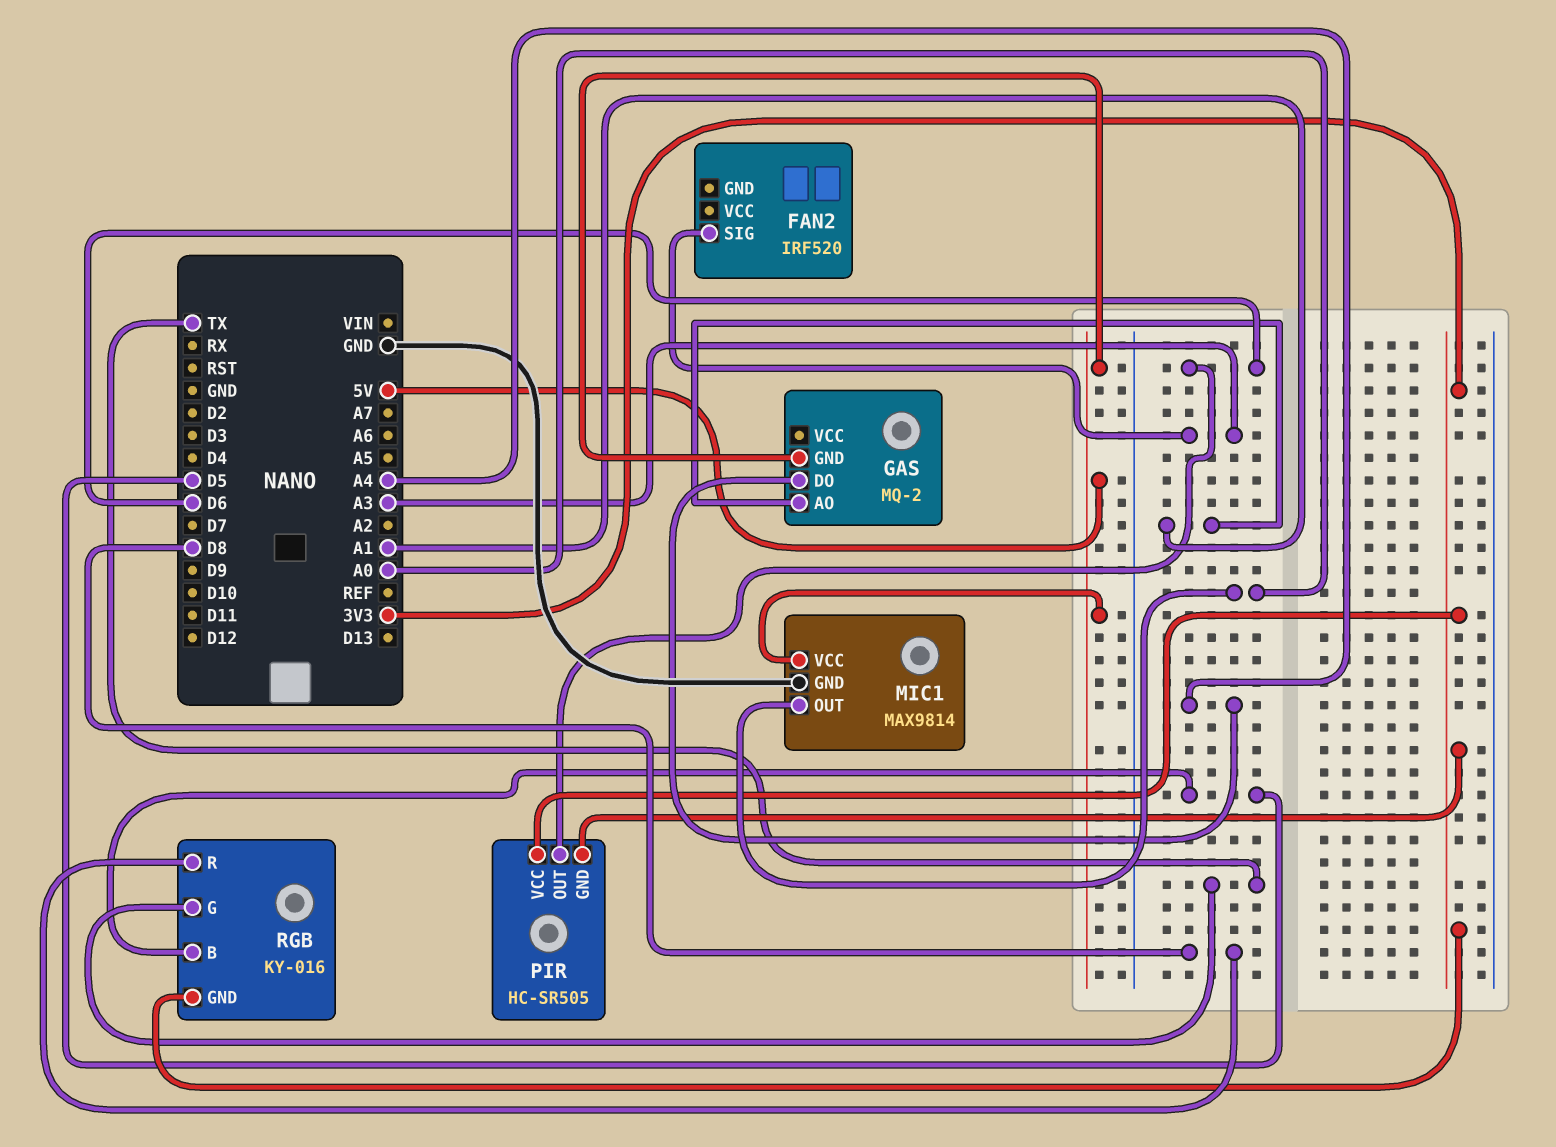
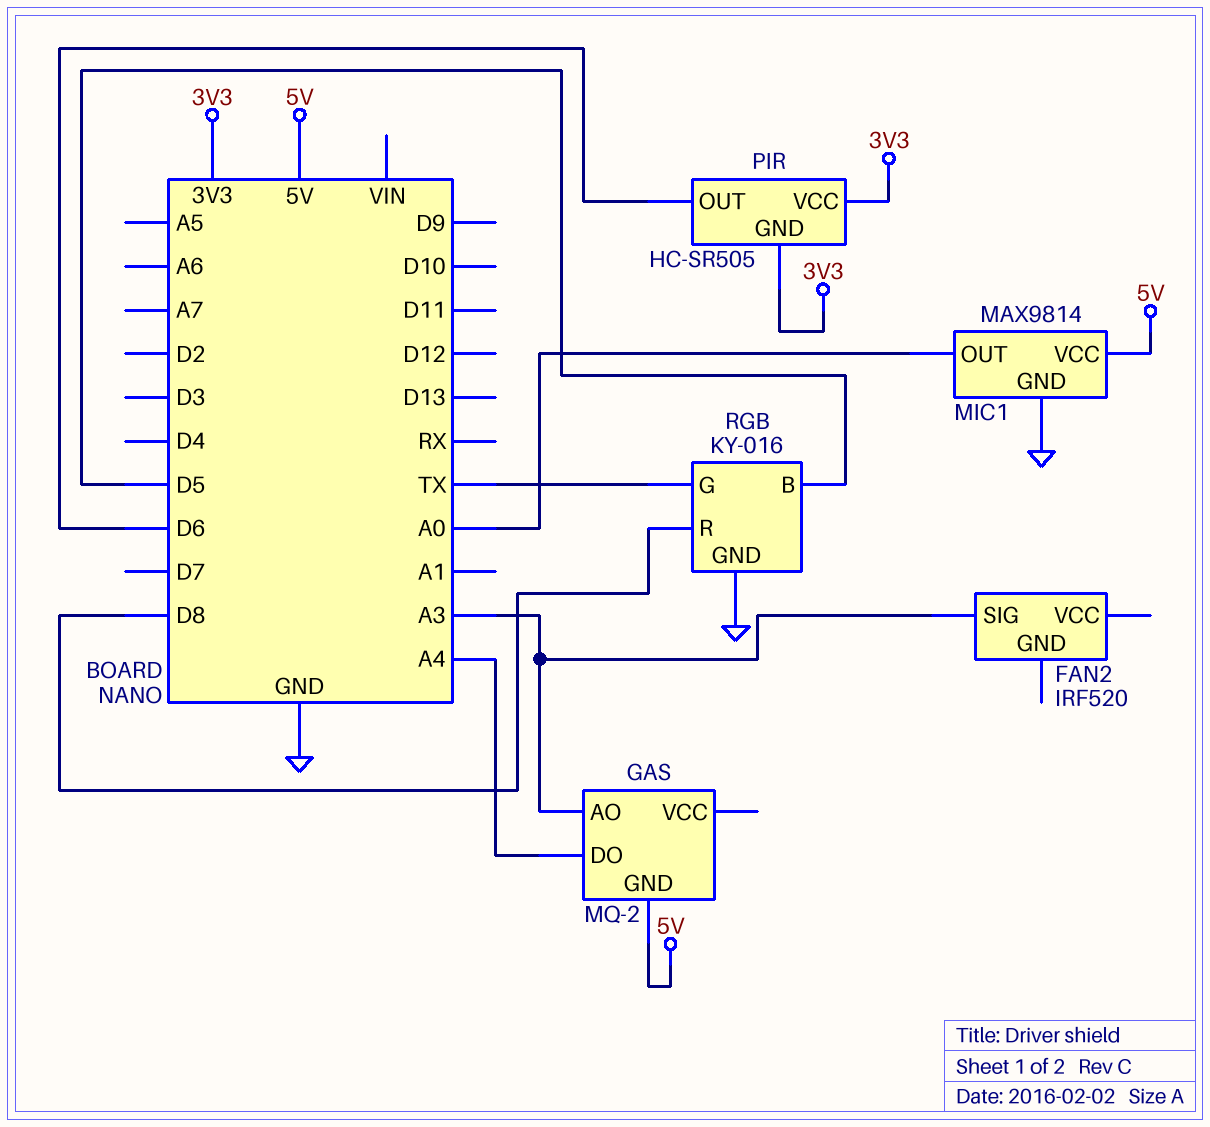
GAS pin AO: A1 -> A3
RGB pin GND: 3V3 -> GND

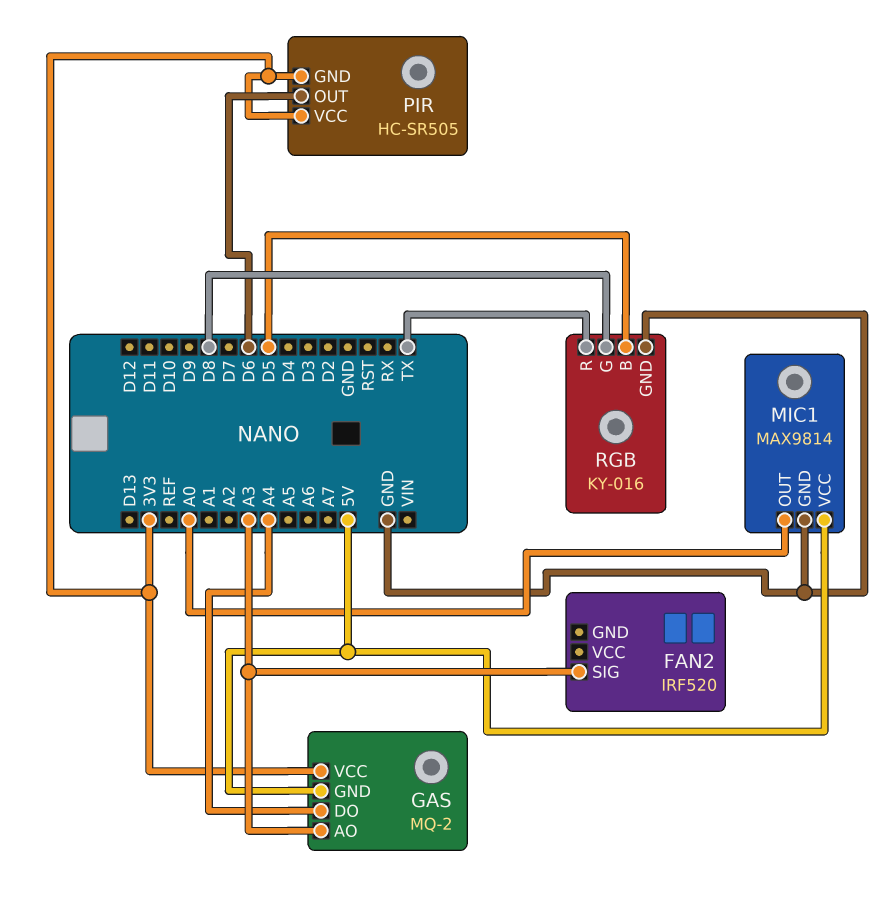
GAS pin VCC: none -> 3V3
RGB pin G: TX -> D8
RGB pin R: D8 -> TX

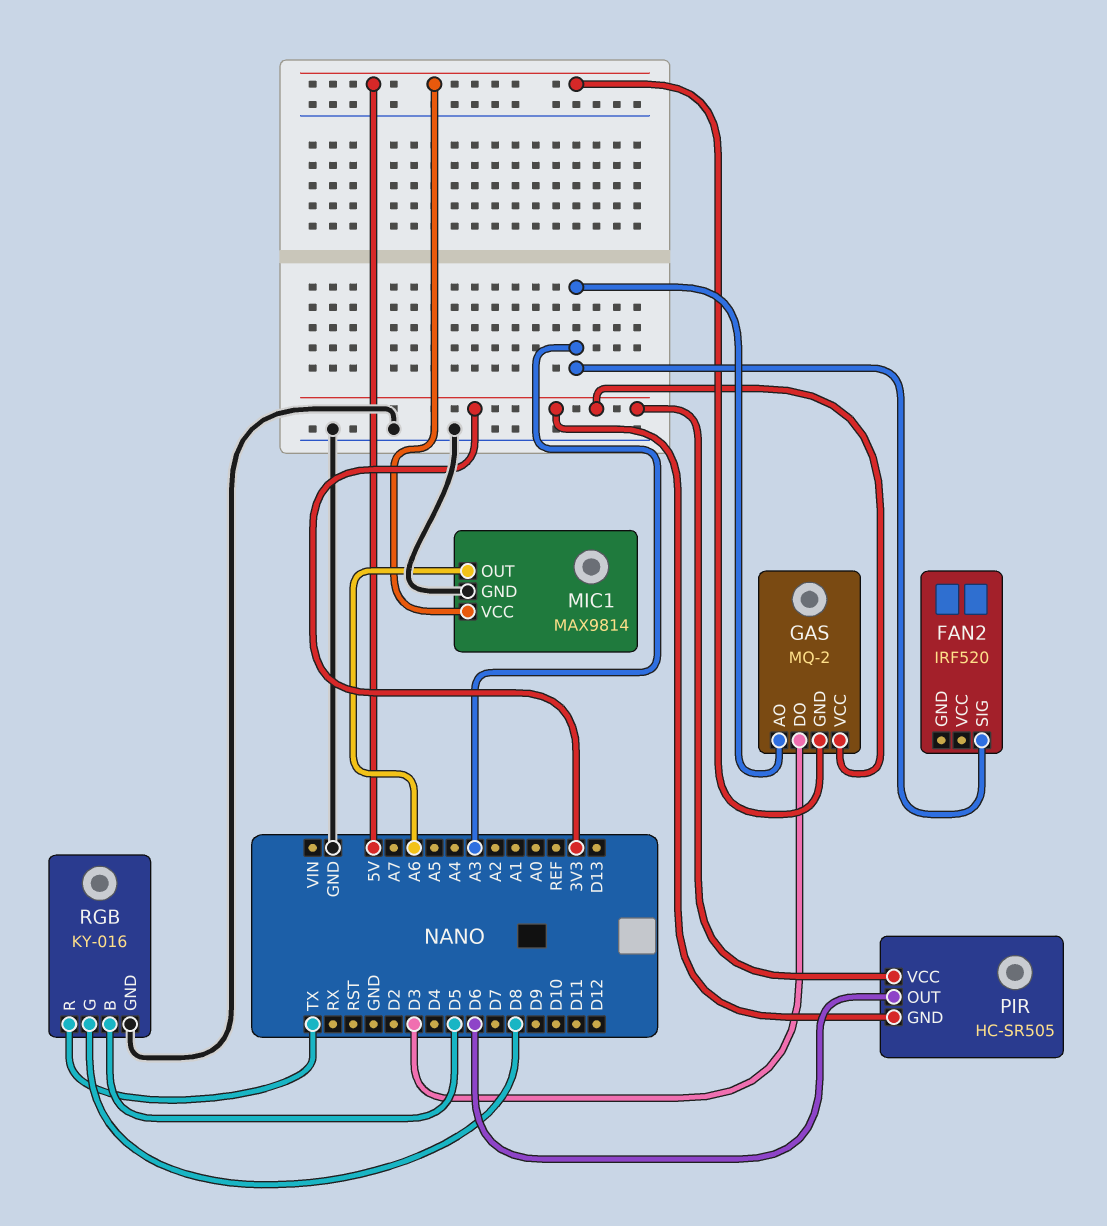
GAS pin DO: A4 -> D3
MIC1 pin OUT: A0 -> A6

